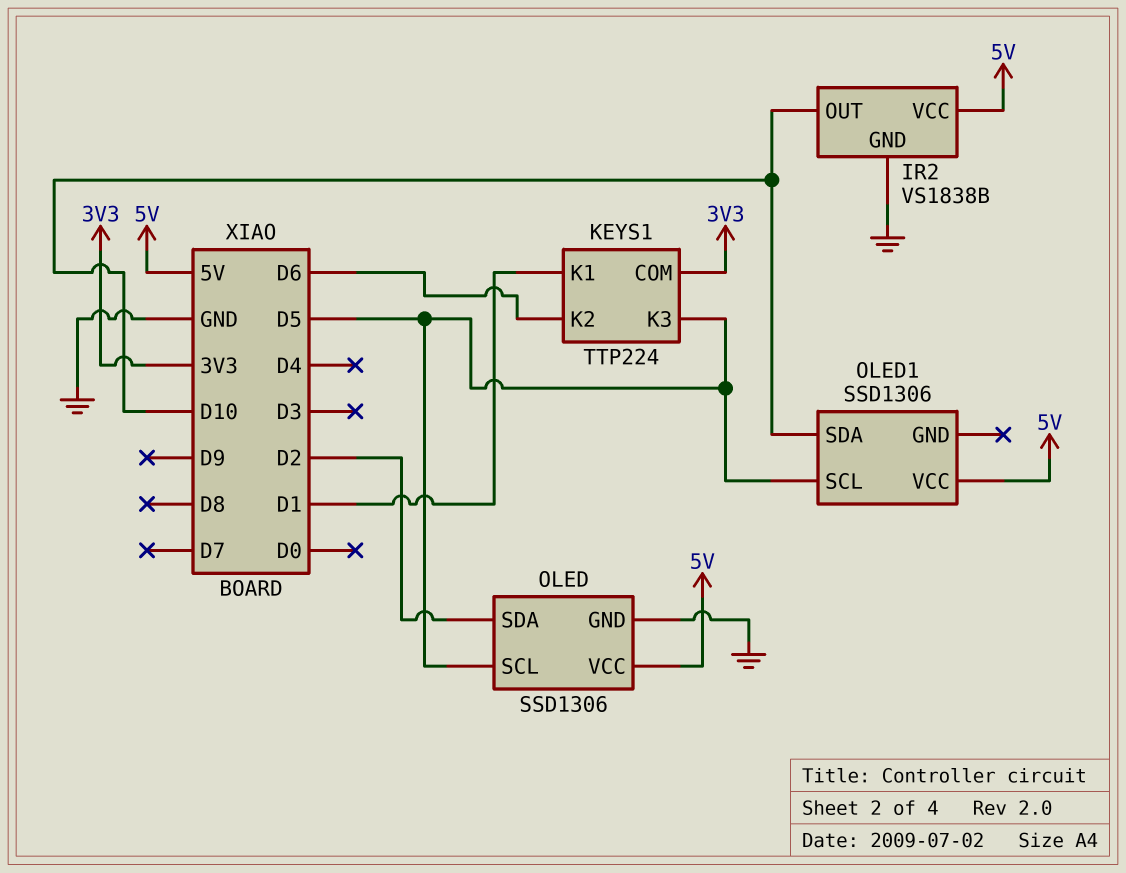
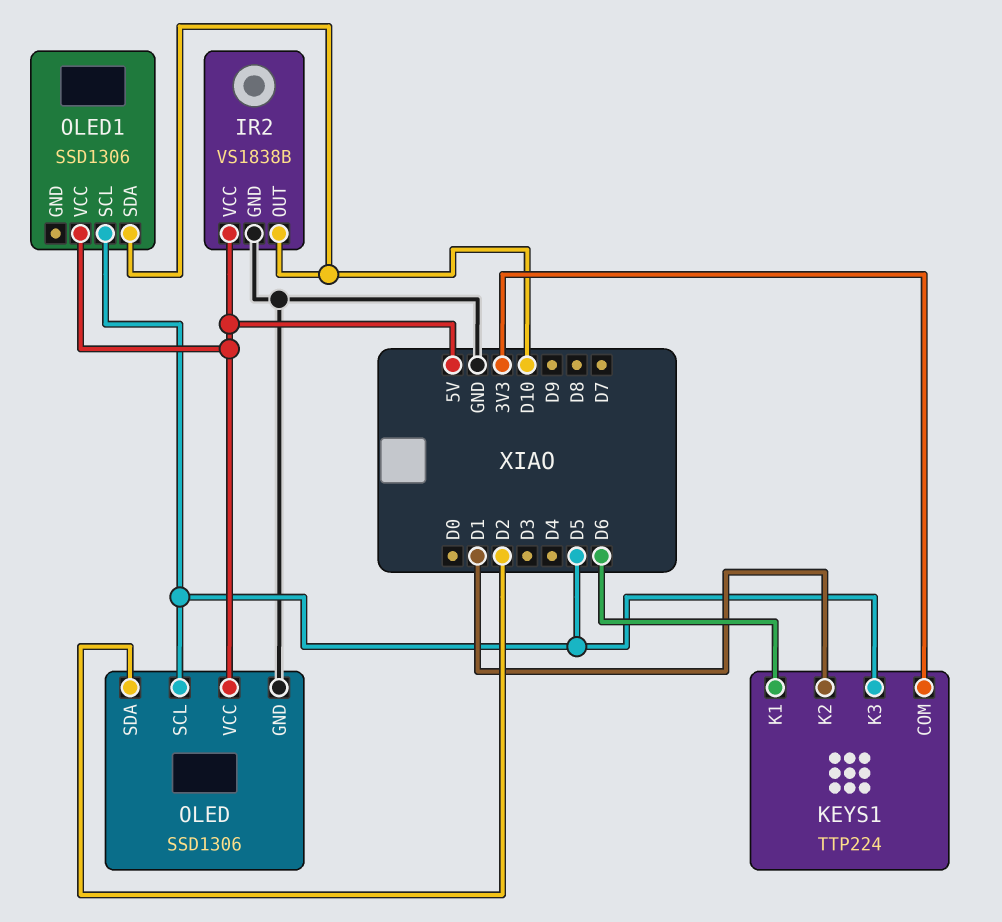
KEYS1 pin K1: D1 -> D6
KEYS1 pin K2: D6 -> D1

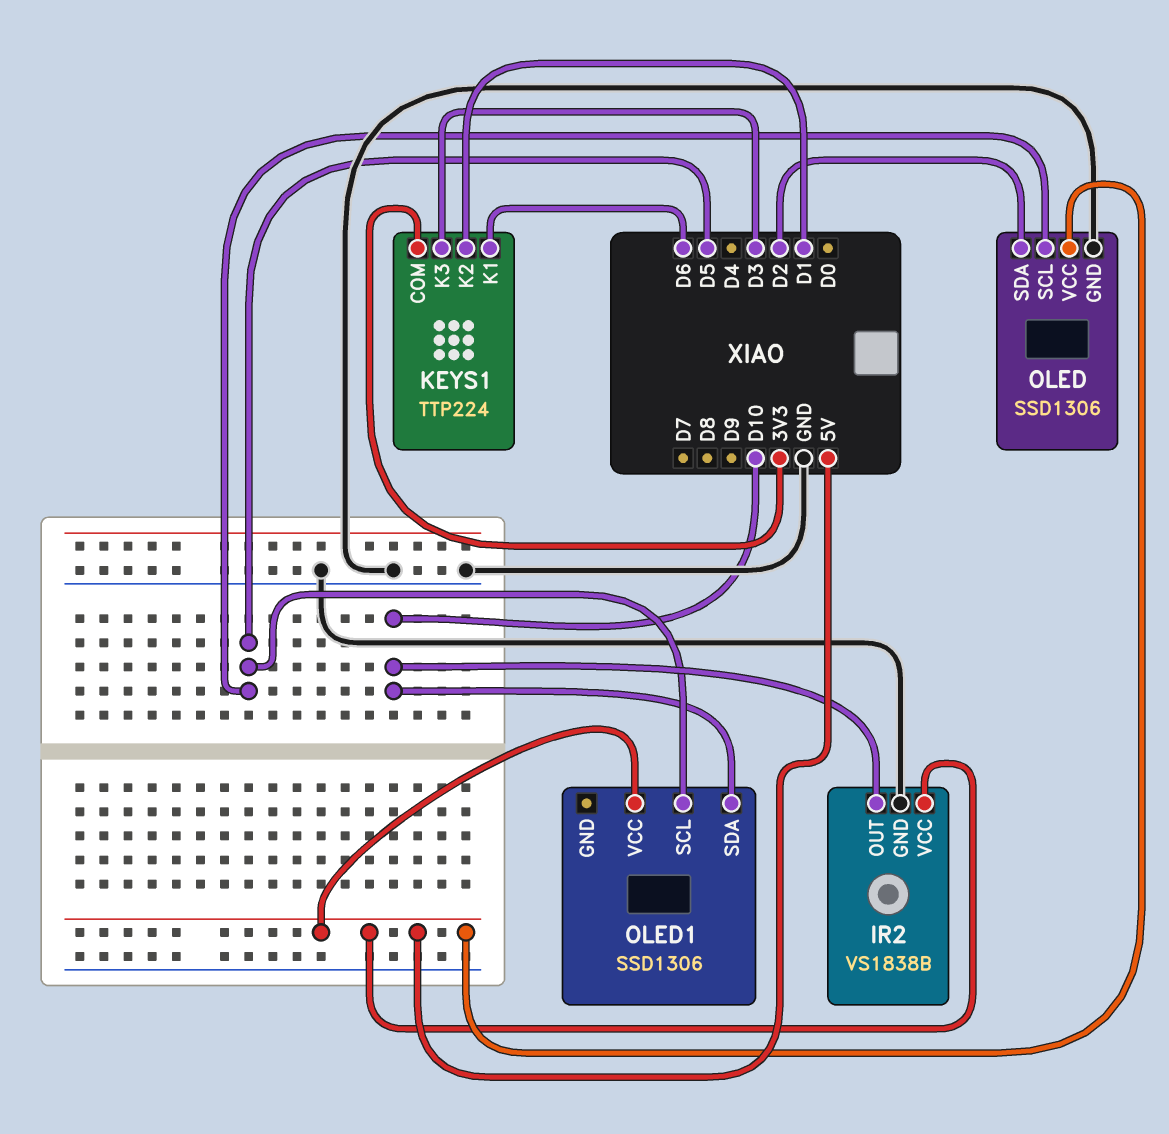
KEYS1 pin K3: D5 -> D3

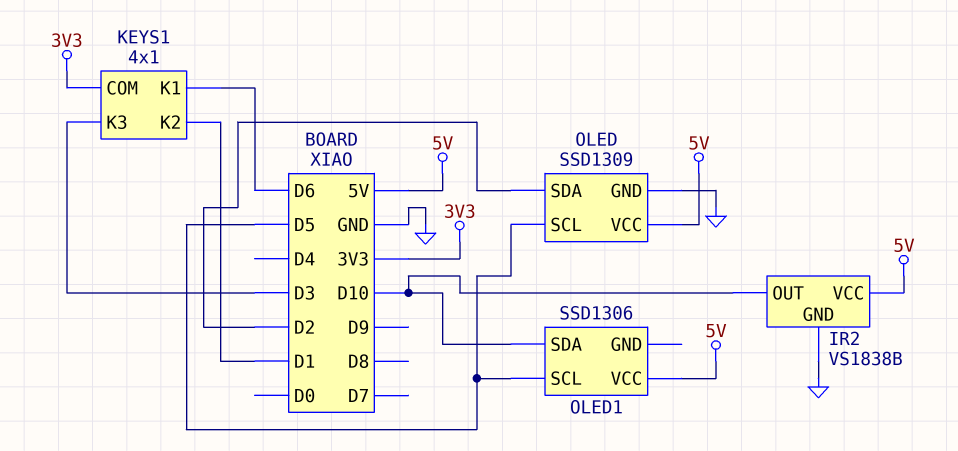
KEYS1: TTP224 -> 4x1
OLED: SSD1306 -> SSD1309

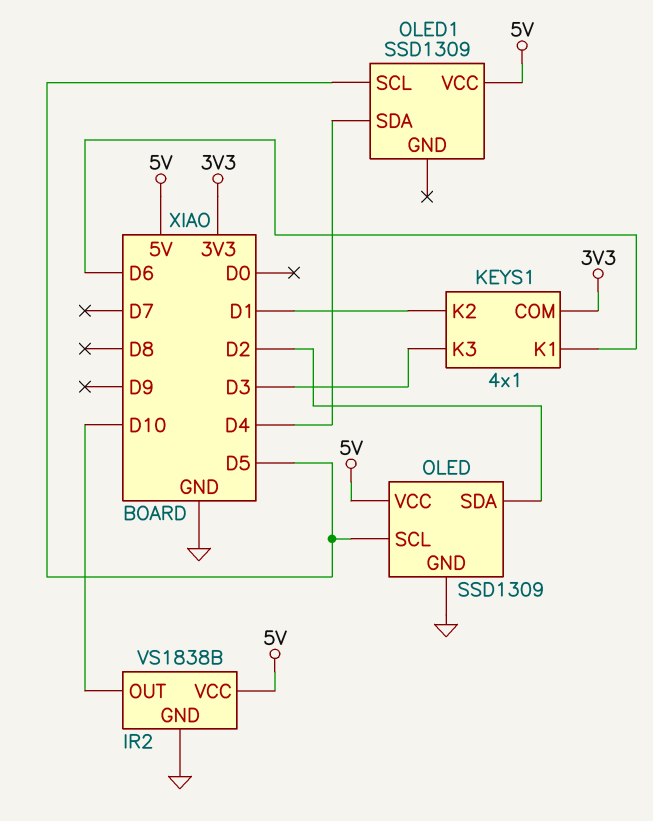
OLED1: SSD1306 -> SSD1309
OLED1 pin SDA: D10 -> D4

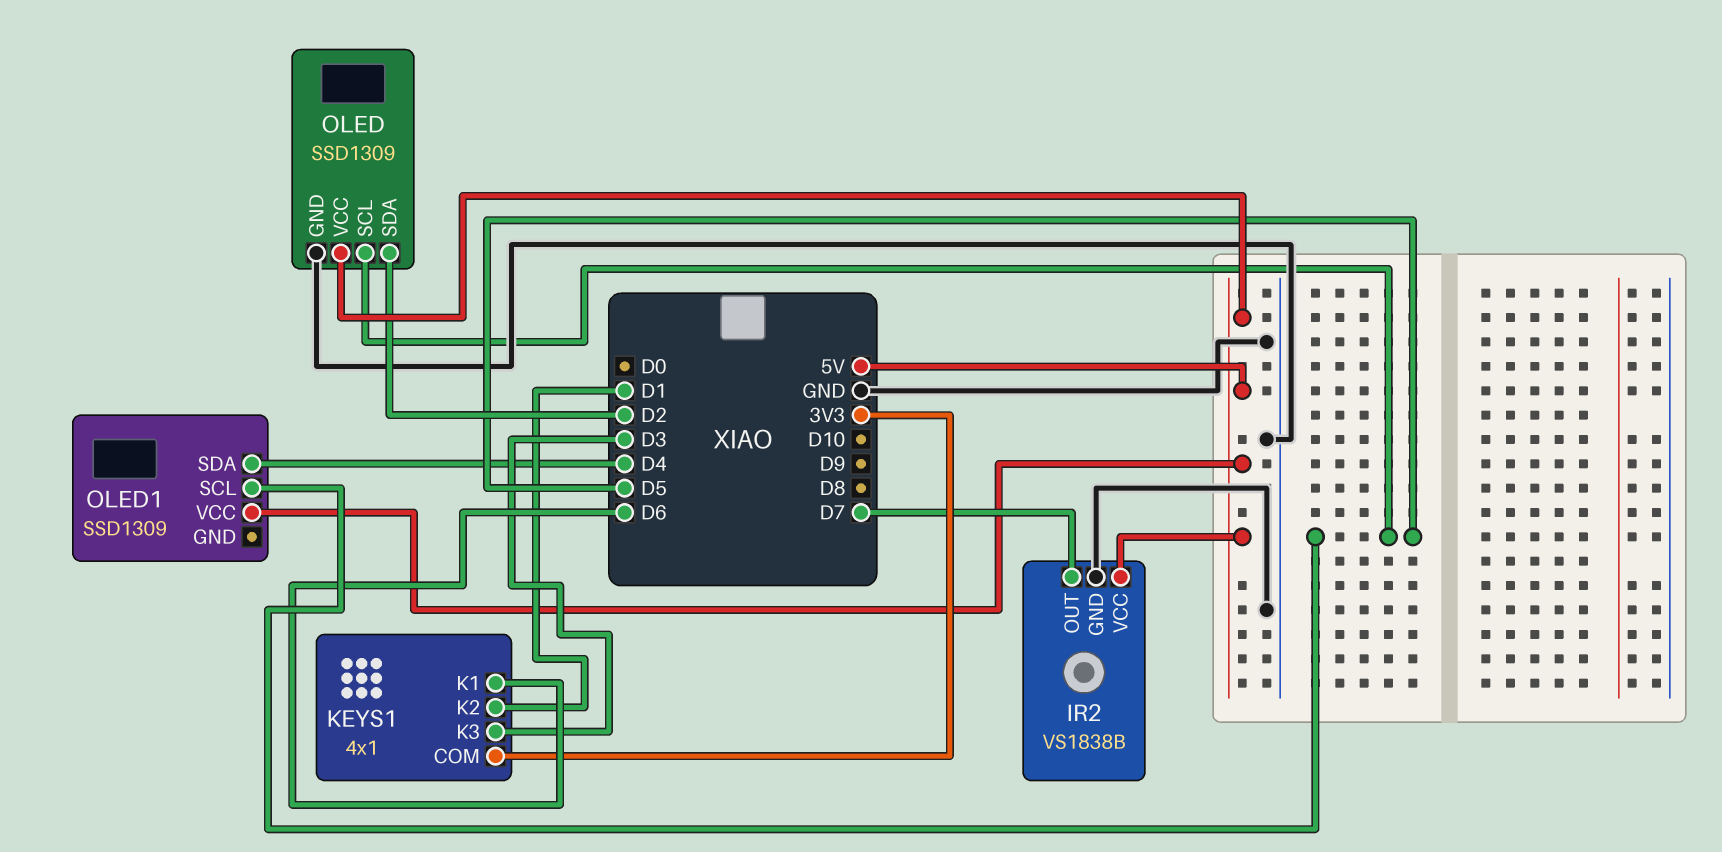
IR2 pin OUT: D10 -> D7

